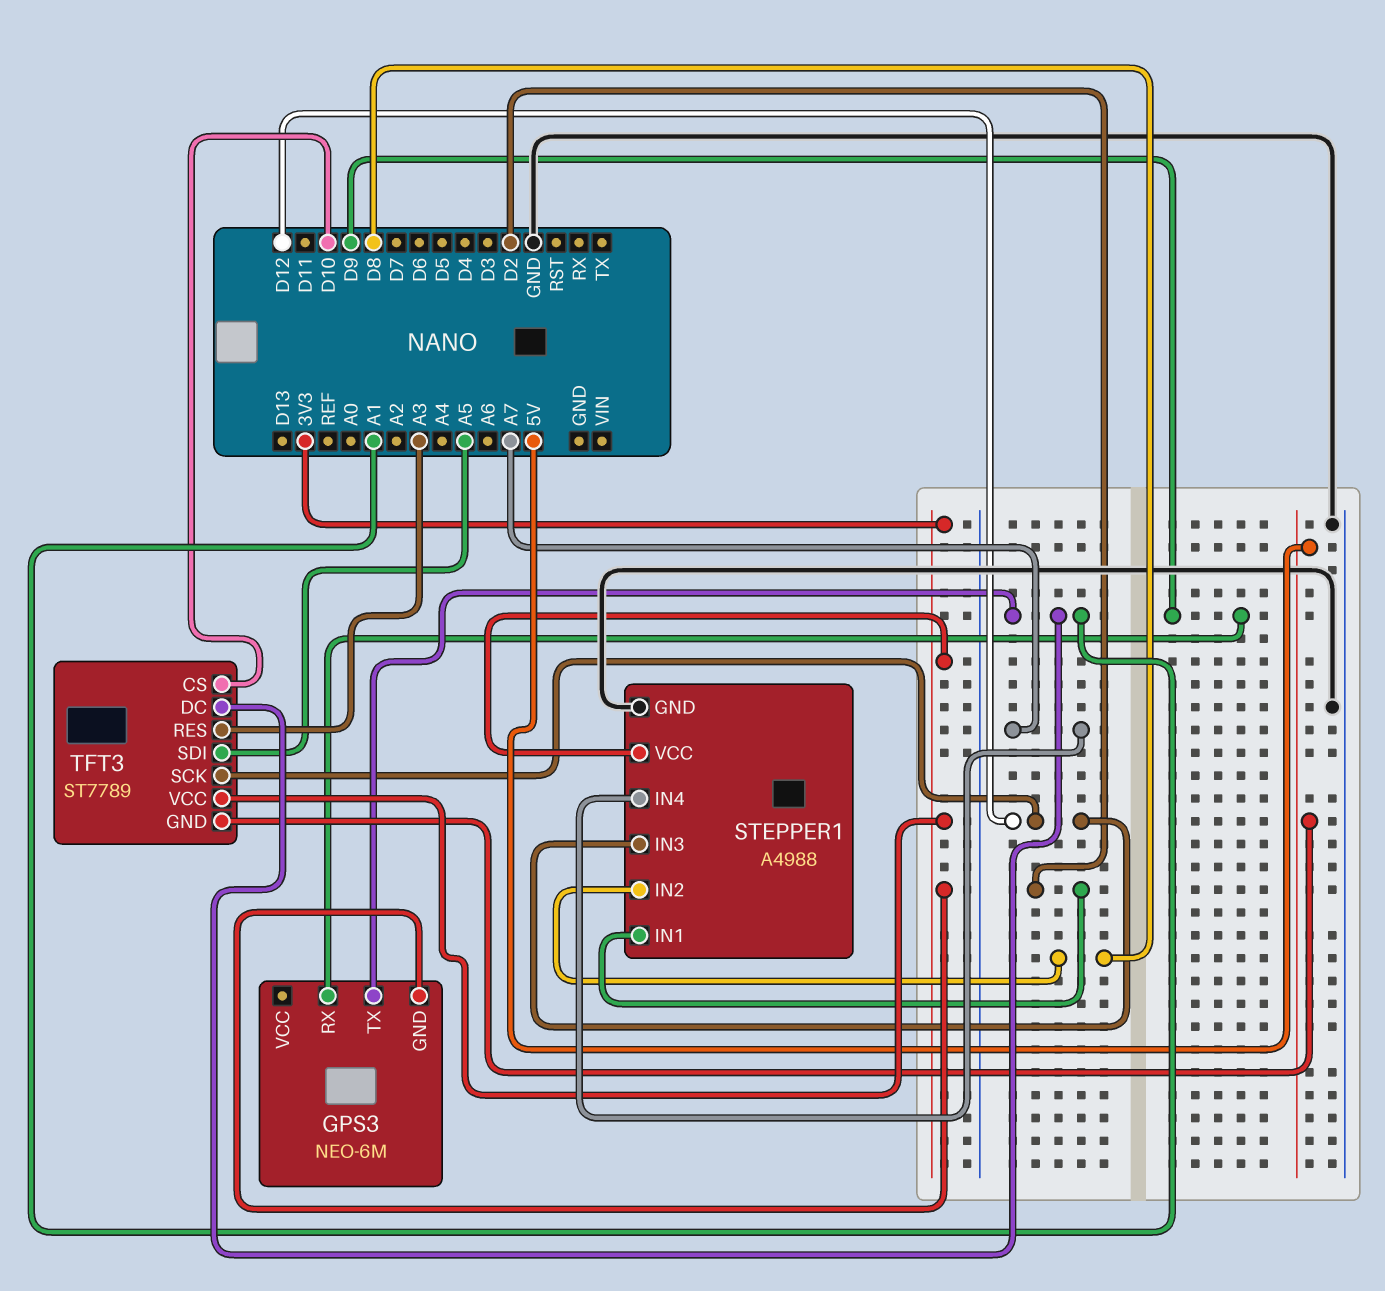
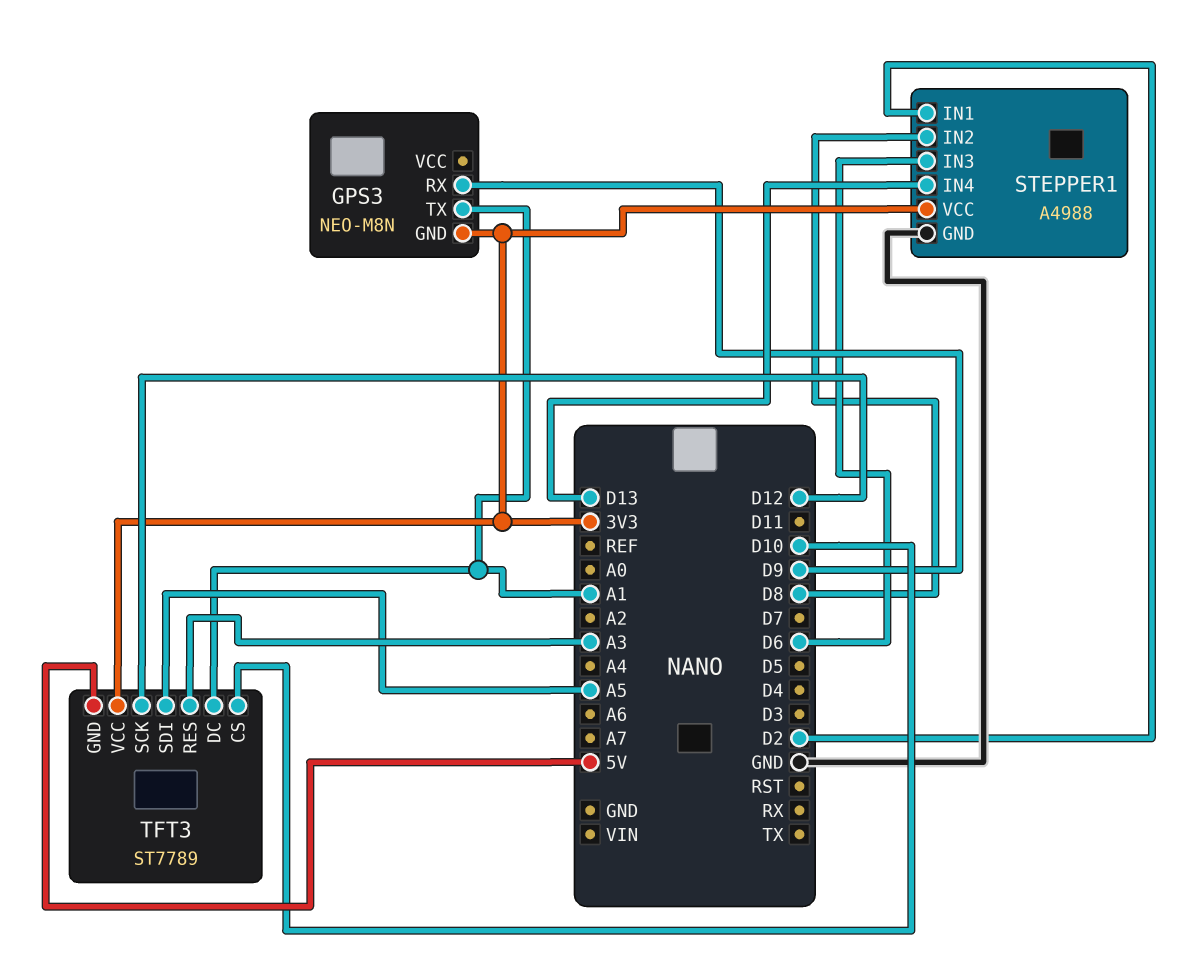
GPS3: NEO-6M -> NEO-M8N
STEPPER1 pin IN3: D12 -> D6
STEPPER1 pin IN4: A7 -> D13

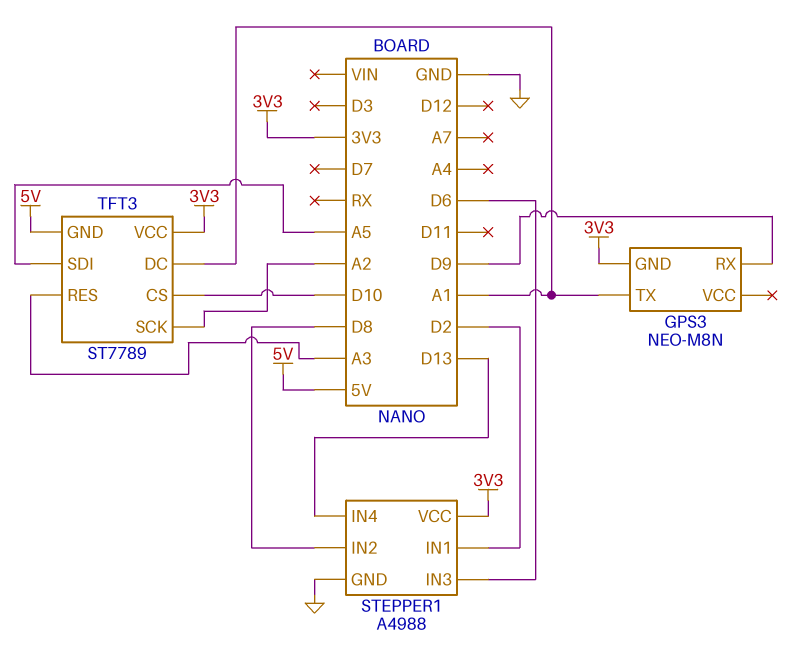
TFT3 pin SCK: D12 -> A2

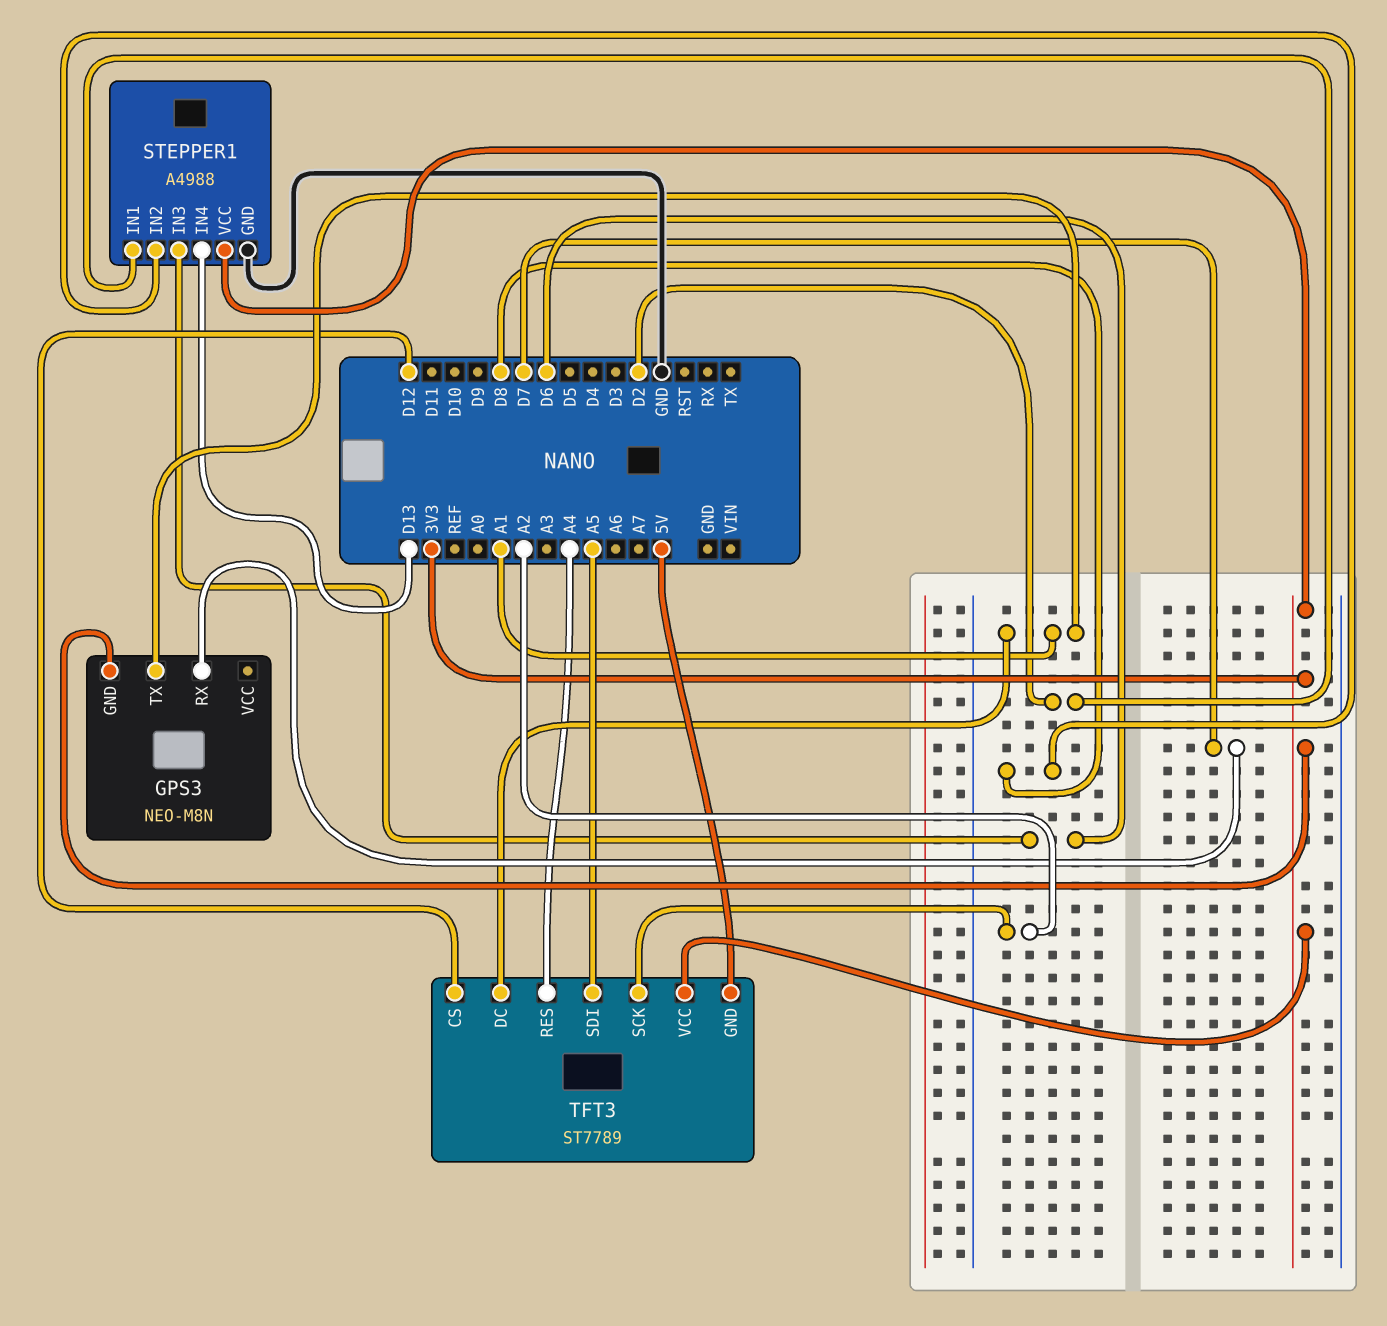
GPS3 pin RX: D9 -> D7
TFT3 pin CS: D10 -> D12
TFT3 pin RES: A3 -> A4

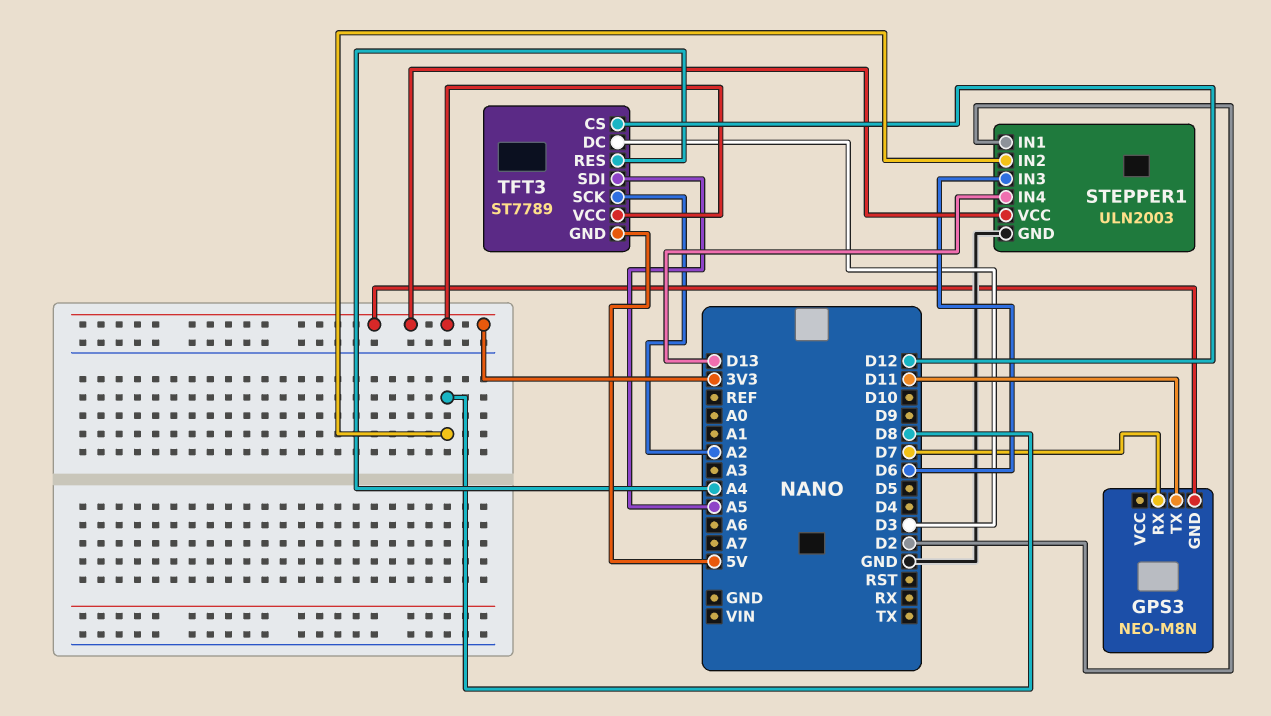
GPS3 pin TX: A1 -> D11
STEPPER1: A4988 -> ULN2003
TFT3 pin DC: A1 -> D3

